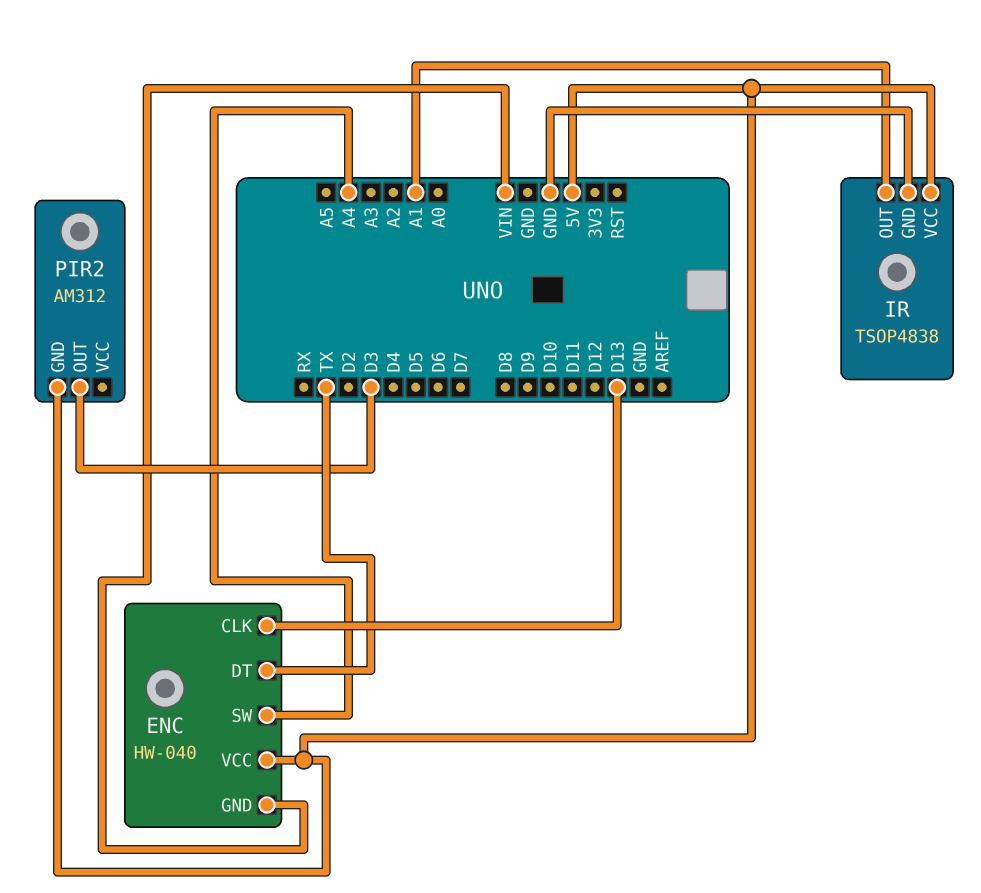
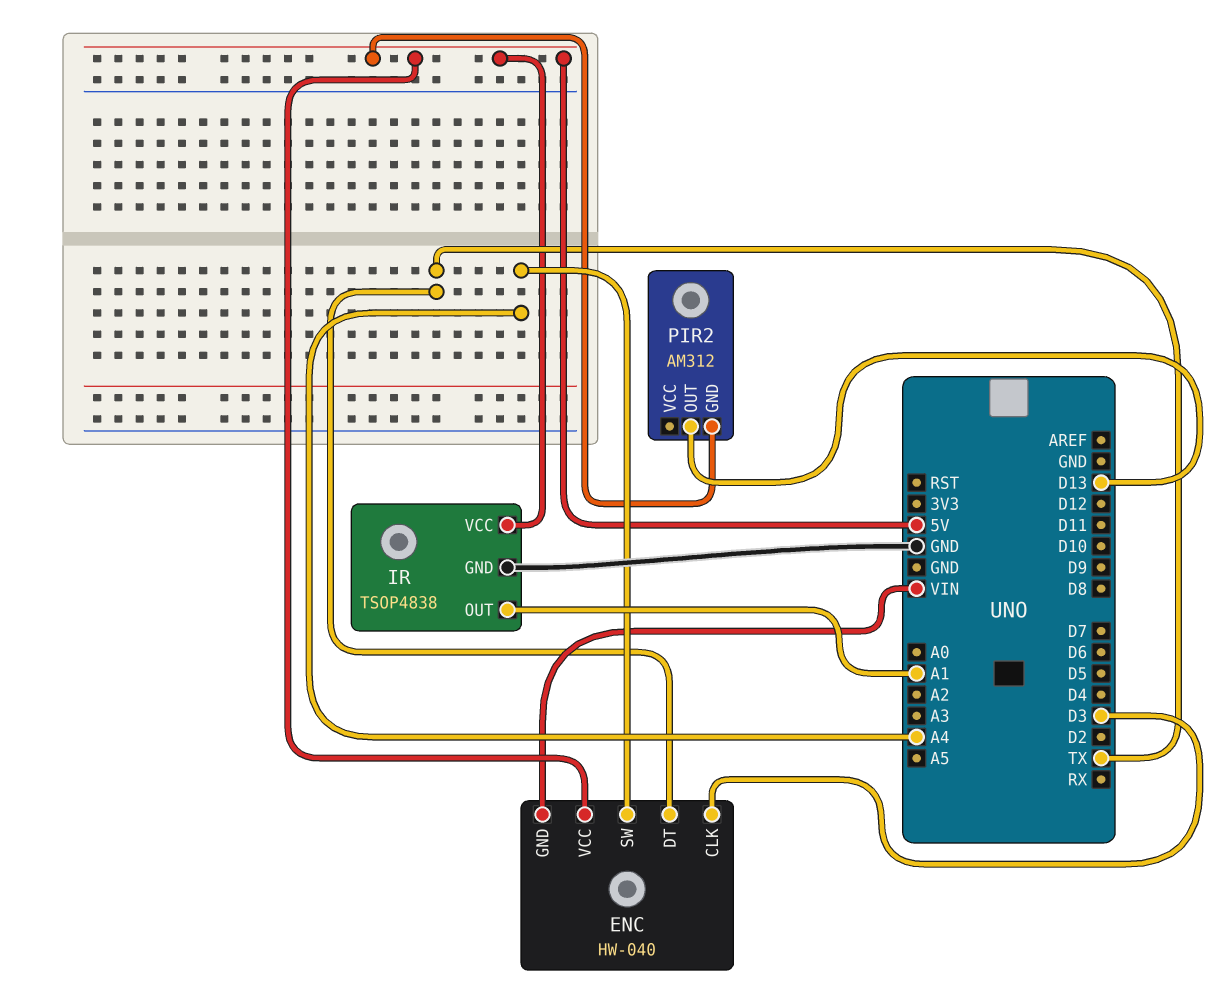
ENC pin CLK: D13 -> D3
PIR2 pin OUT: D3 -> D13

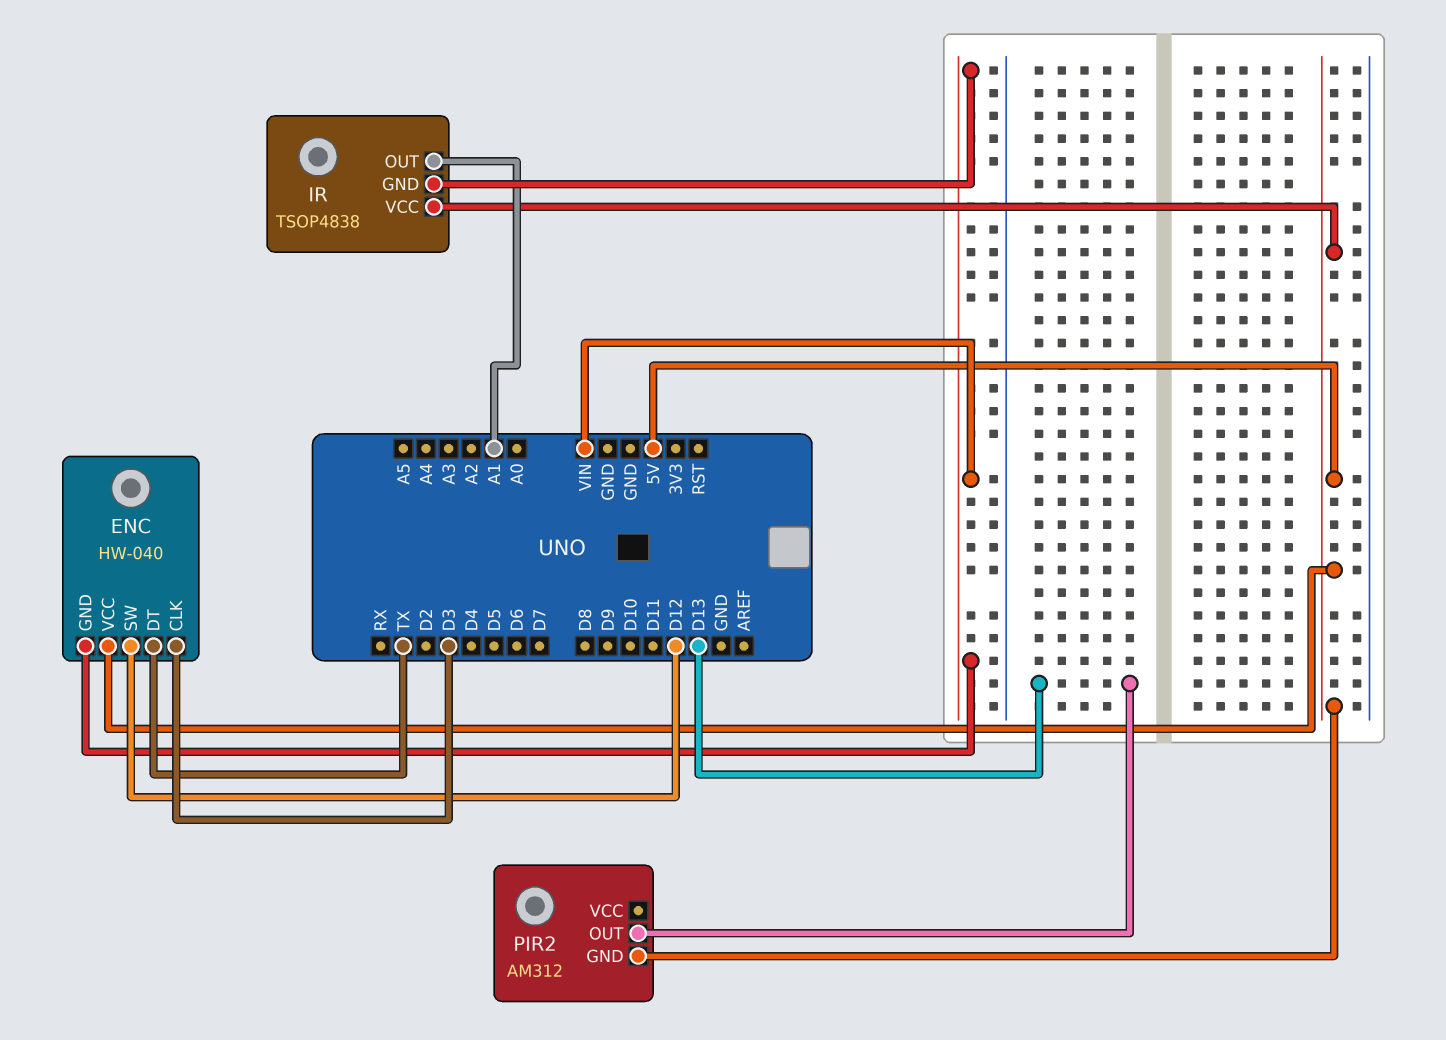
ENC pin SW: A4 -> D12
IR pin GND: GND -> VIN

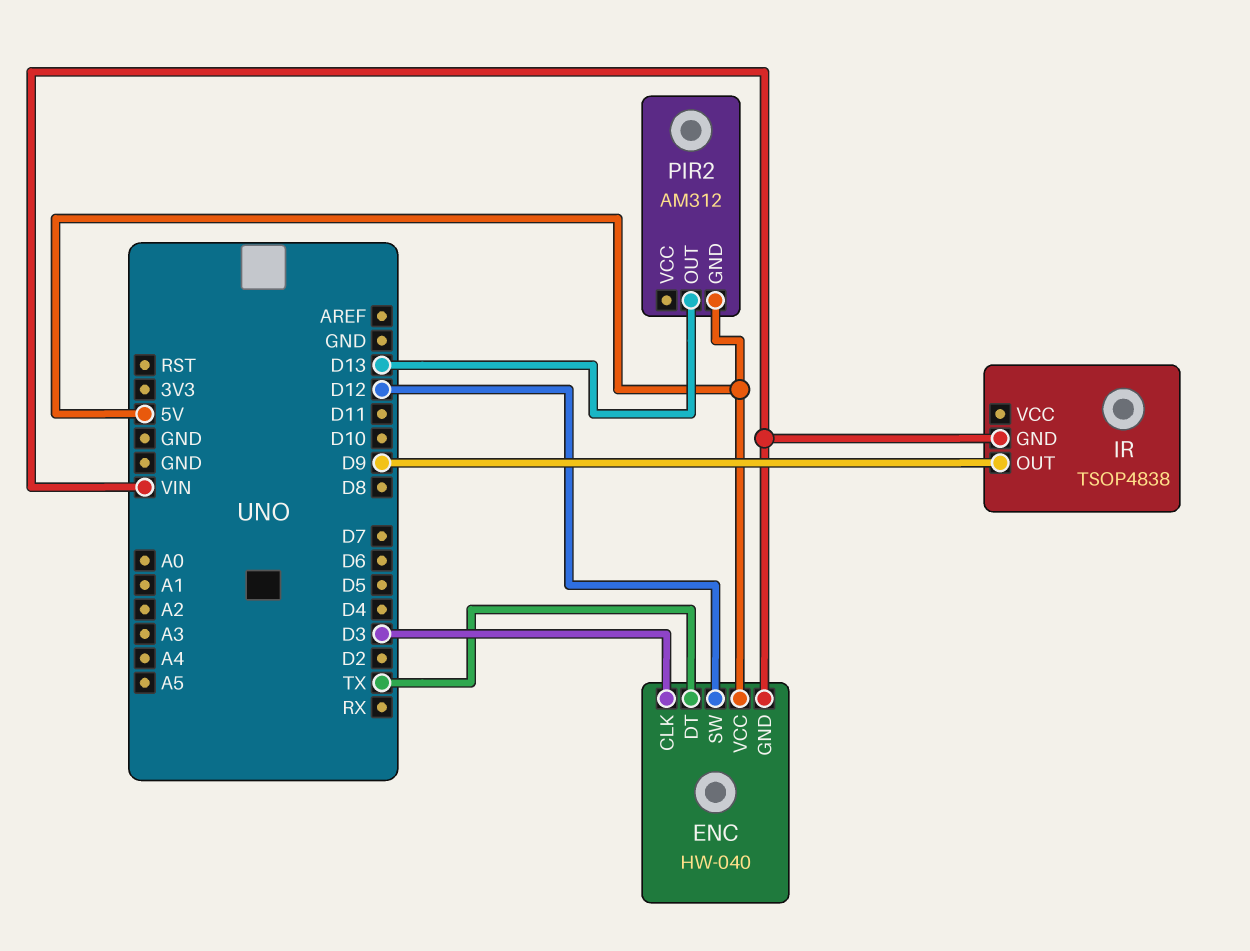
IR pin OUT: A1 -> D9
IR pin VCC: 5V -> none

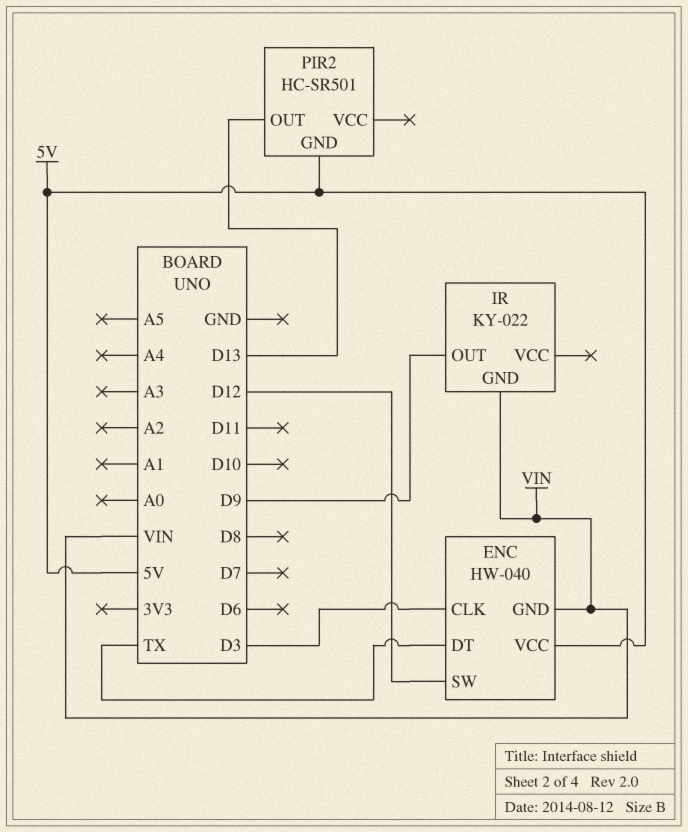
IR: TSOP4838 -> KY-022
PIR2: AM312 -> HC-SR501

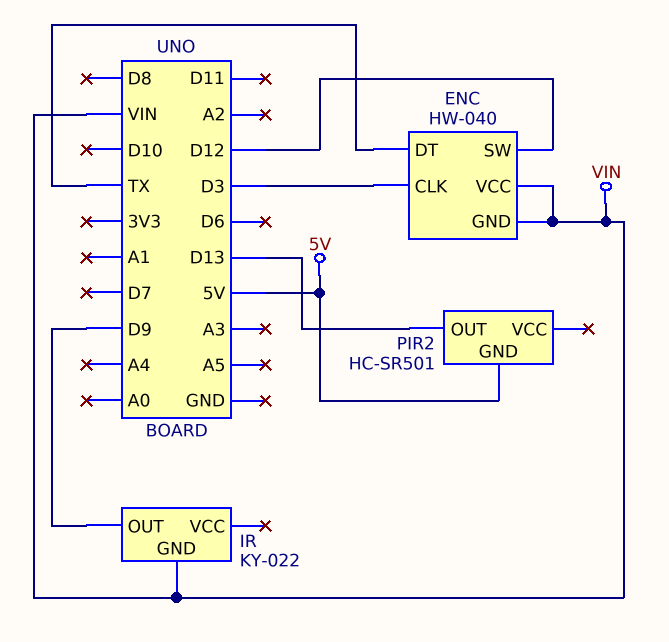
ENC pin VCC: 5V -> VIN

